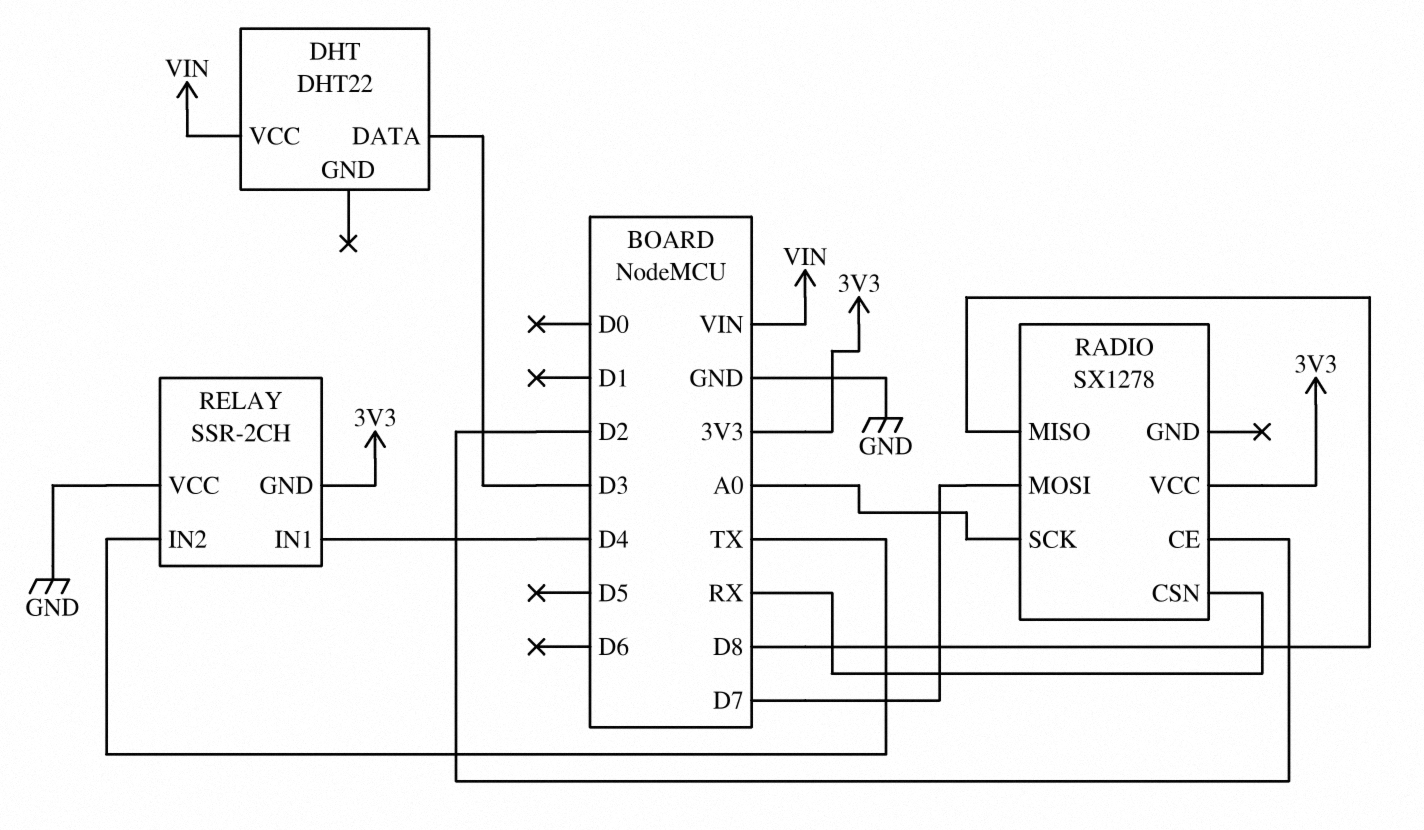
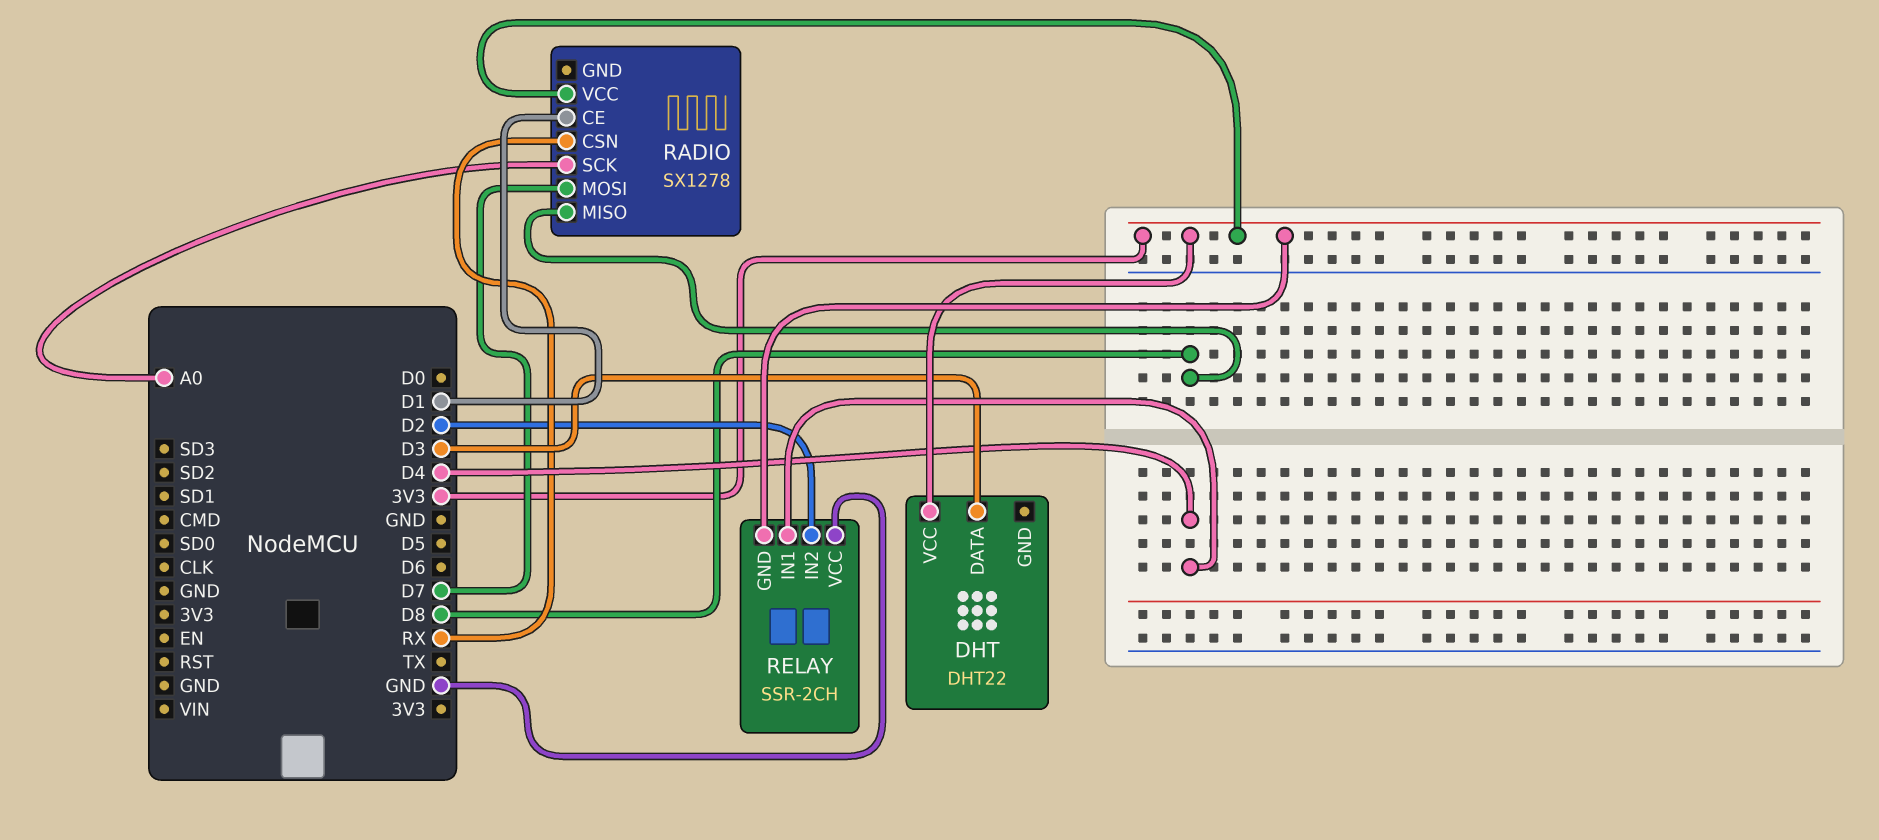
DHT pin VCC: VIN -> 3V3
RADIO pin CE: D2 -> D1
RELAY pin IN2: TX -> D2

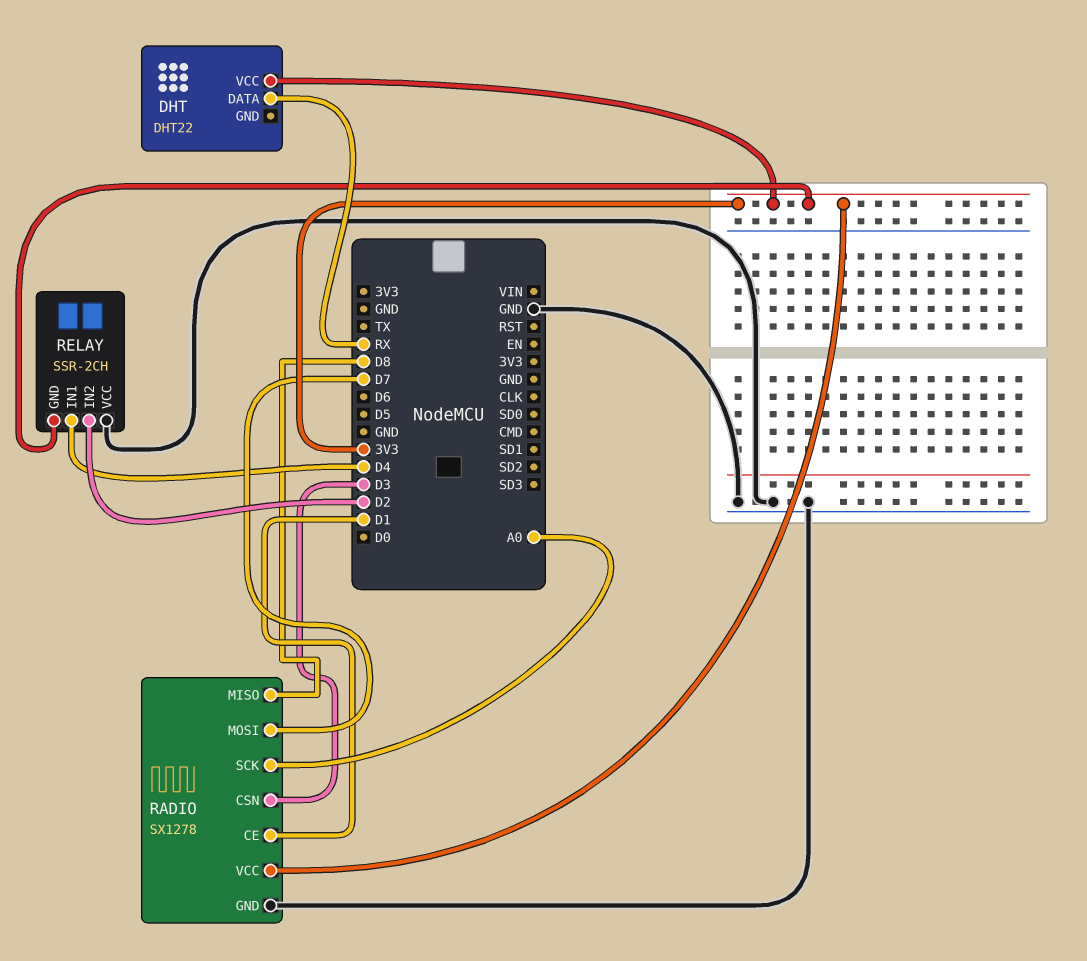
DHT pin DATA: D3 -> RX
RADIO pin CSN: RX -> D3
RADIO pin GND: none -> GND

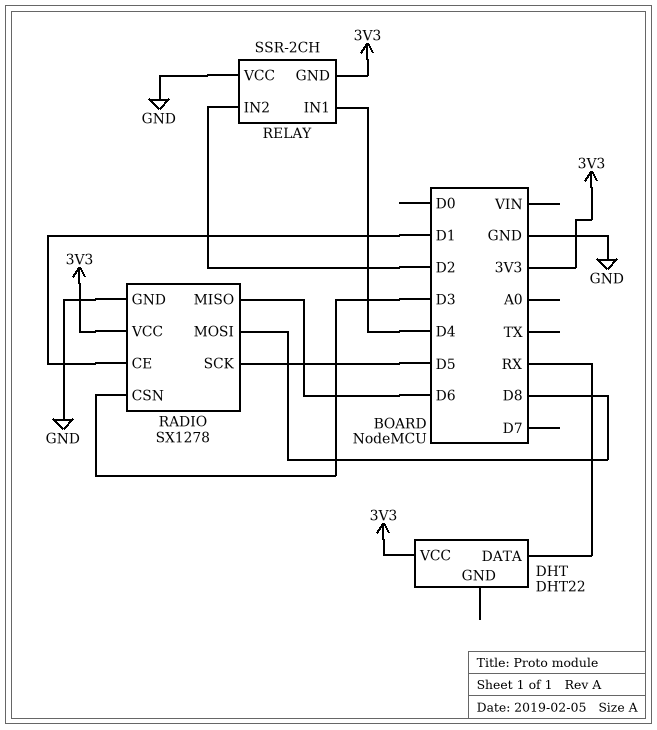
RADIO pin MISO: D8 -> D6
RADIO pin MOSI: D7 -> D8
RADIO pin SCK: A0 -> D5

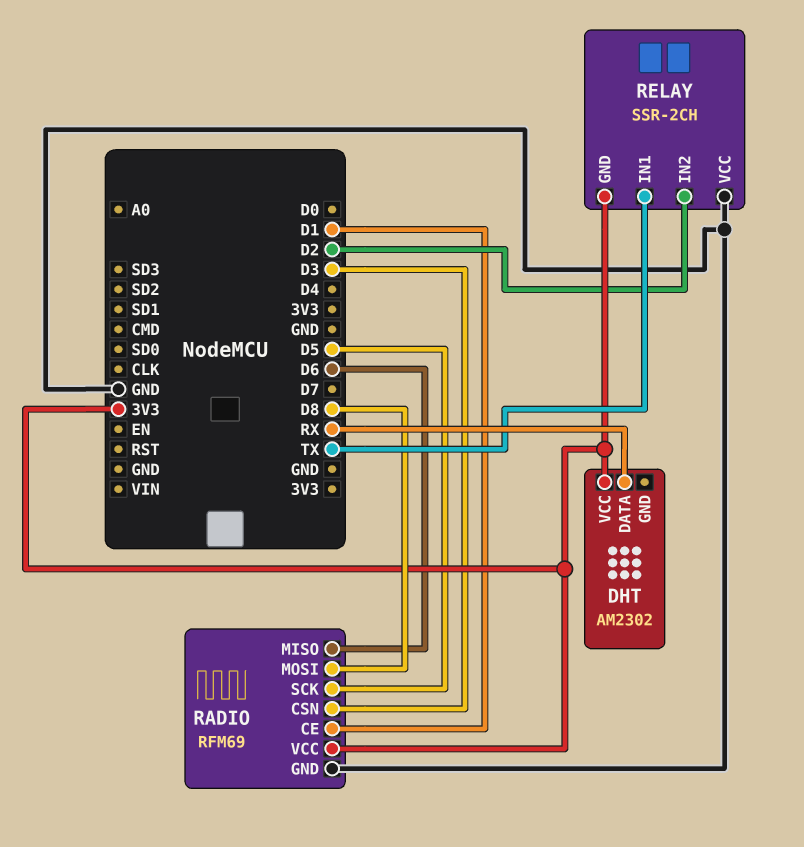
DHT: DHT22 -> AM2302
RADIO: SX1278 -> RFM69
RELAY pin IN1: D4 -> TX

